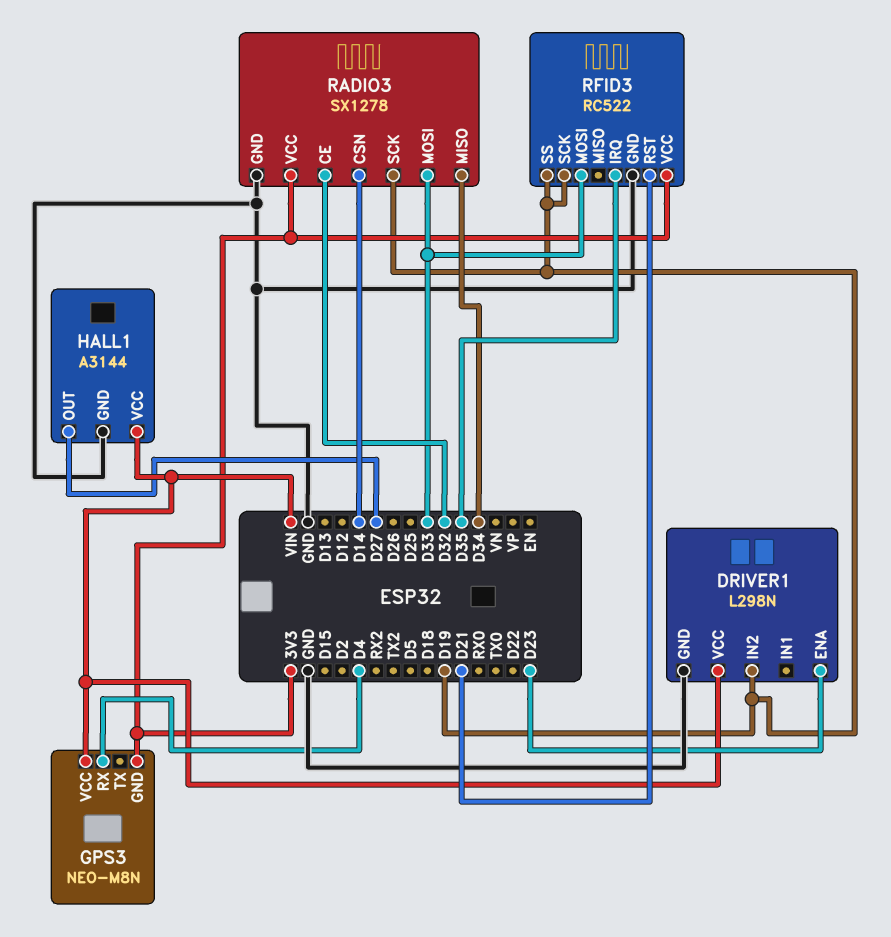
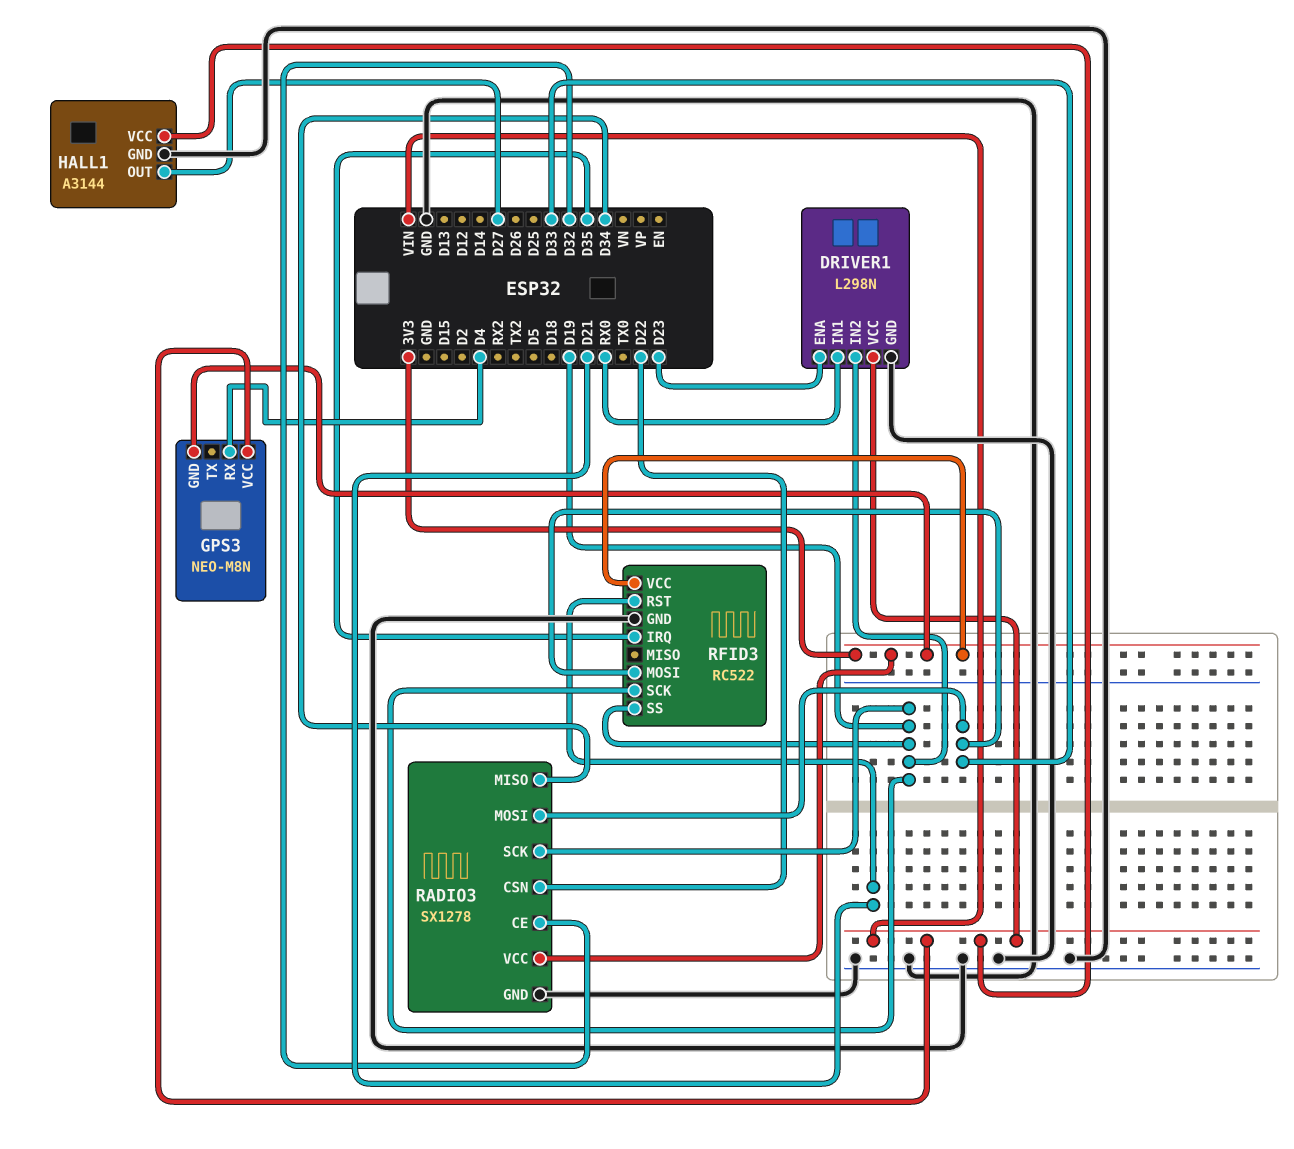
DRIVER1 pin IN1: none -> RX0
RADIO3 pin CSN: D14 -> D22

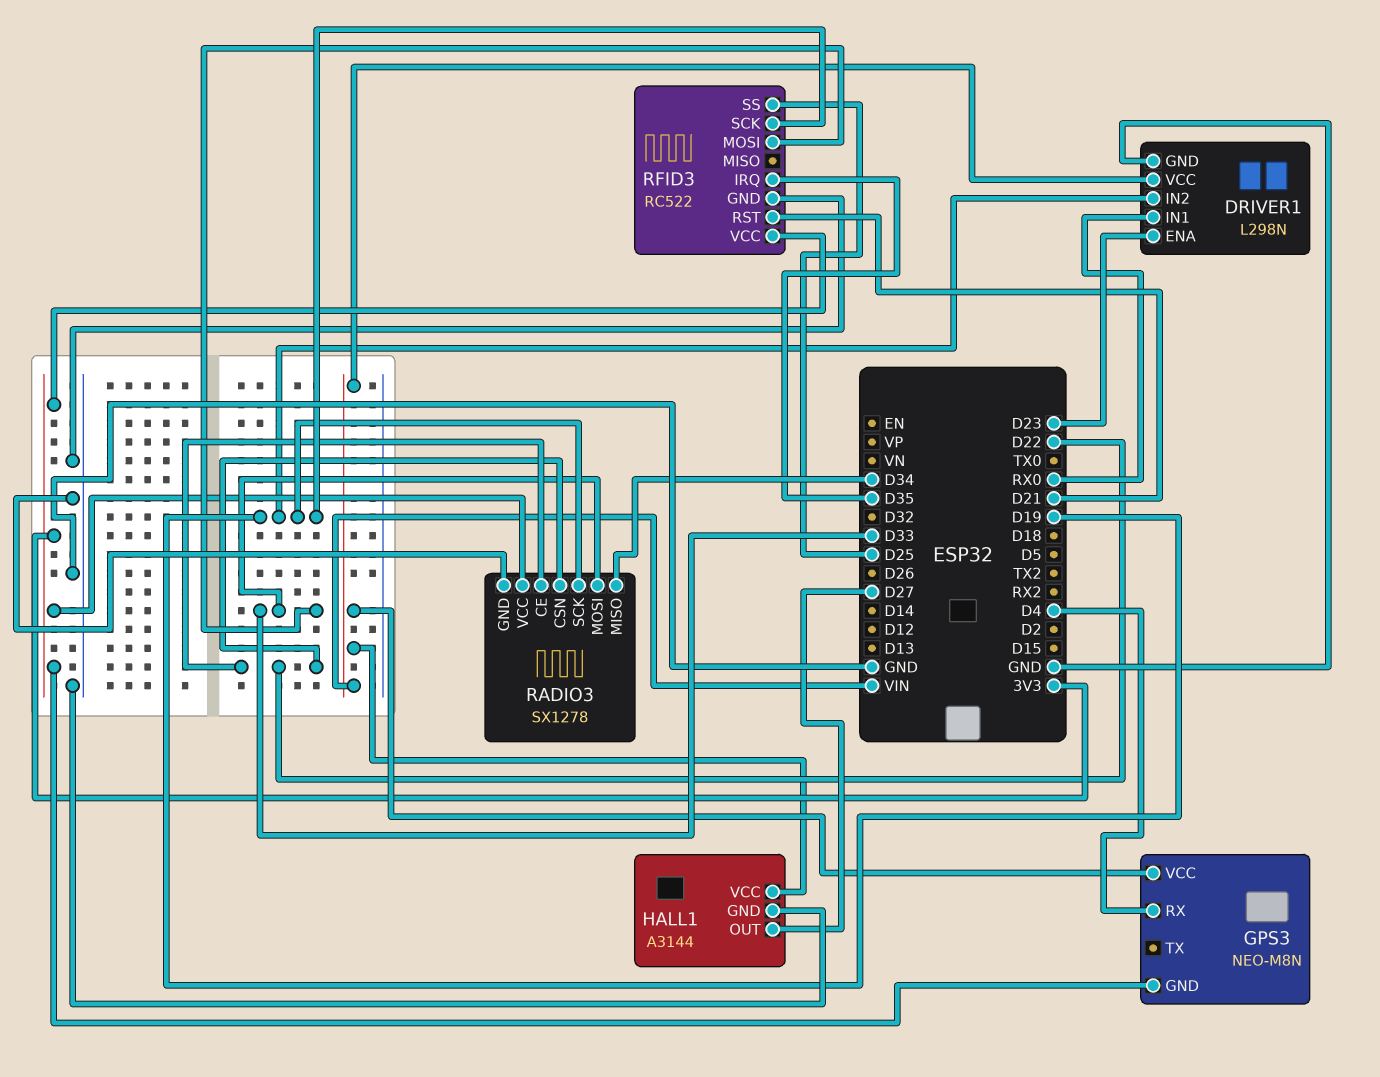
RADIO3 pin CE: D32 -> D22
RFID3 pin SS: D19 -> D25

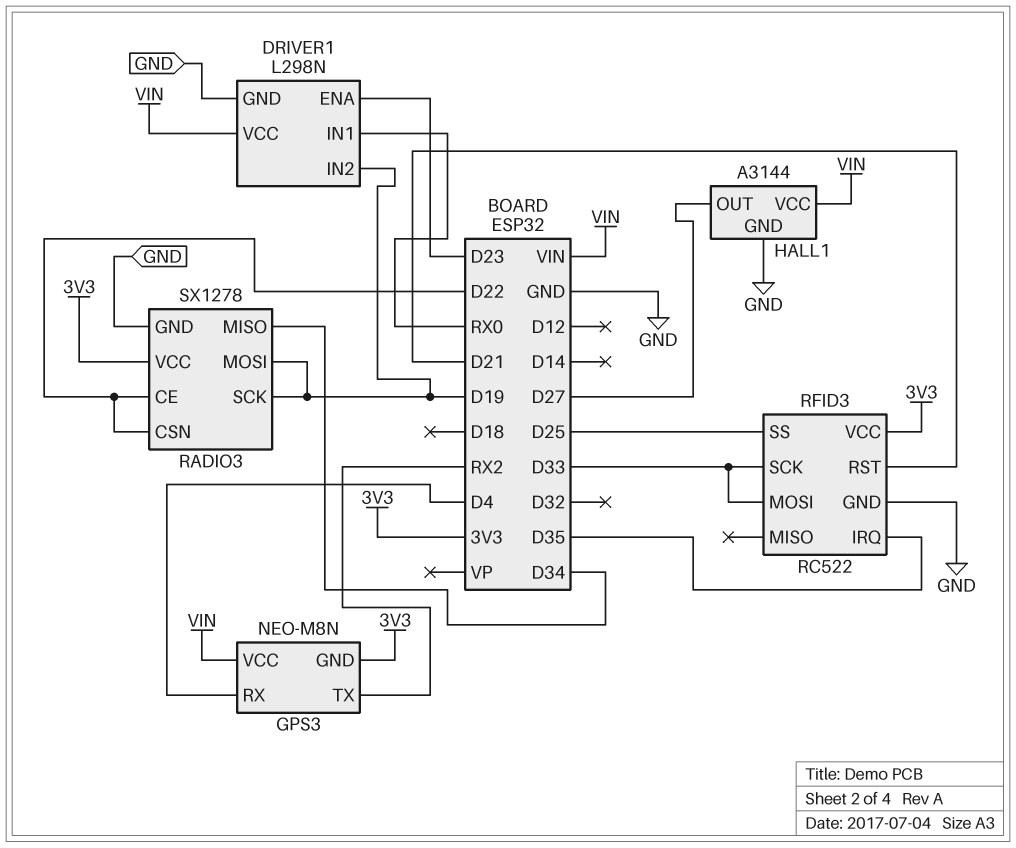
GPS3 pin TX: none -> RX2
RADIO3 pin MOSI: D33 -> D19
RFID3 pin SCK: D19 -> D33

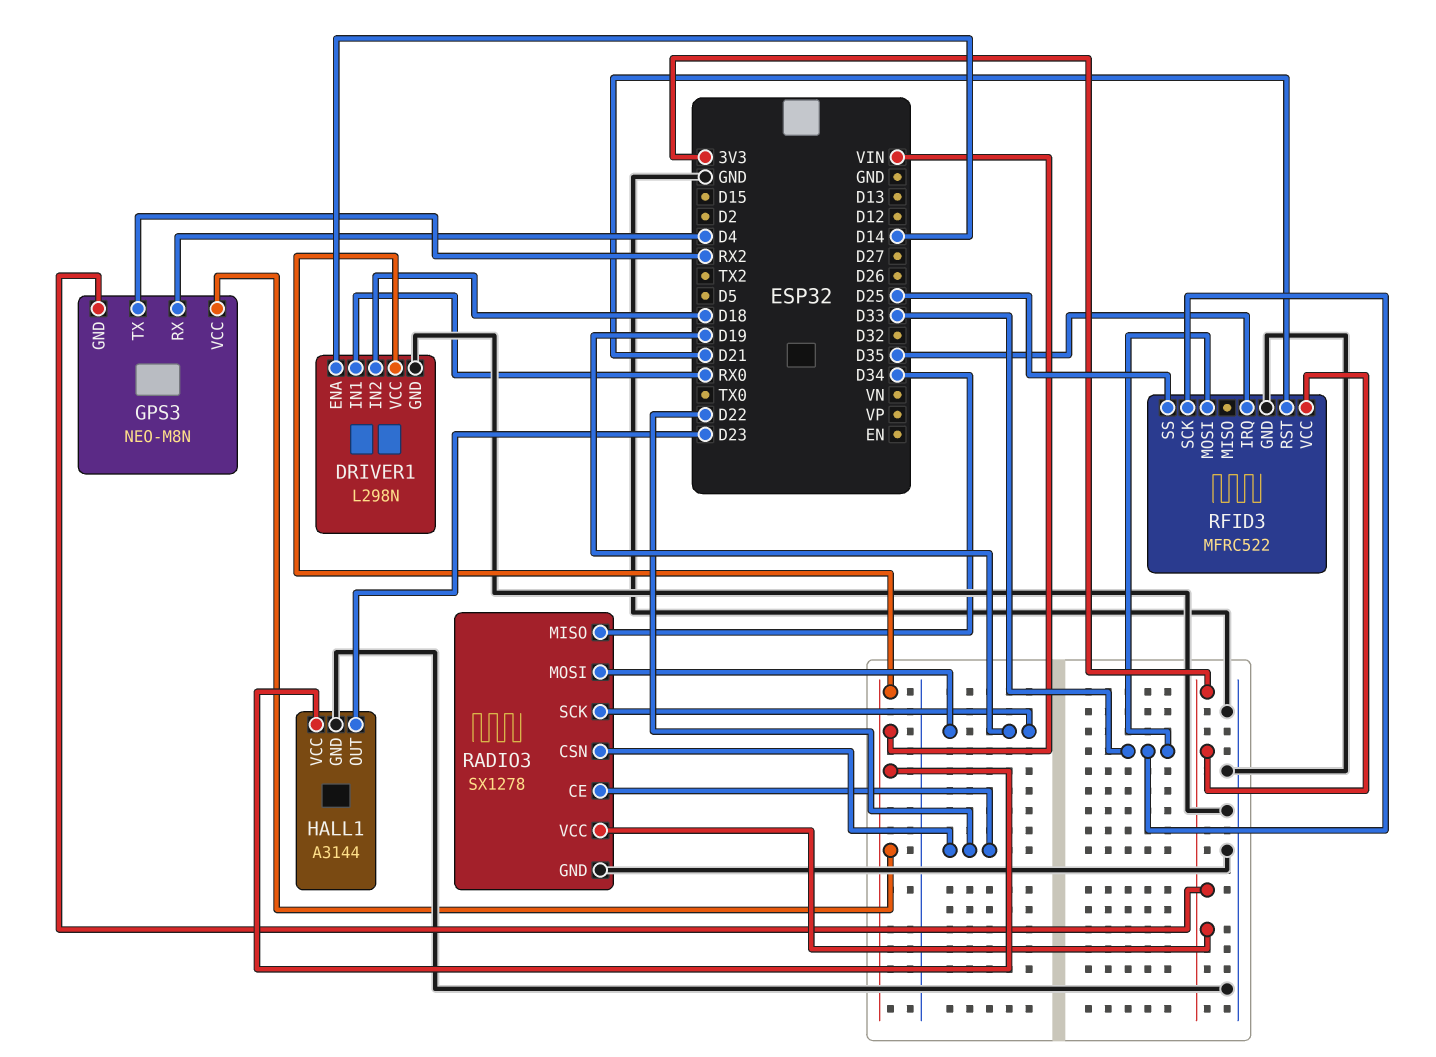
DRIVER1 pin ENA: D23 -> D14
DRIVER1 pin IN2: D19 -> D18
HALL1 pin OUT: D27 -> D23
RFID3: RC522 -> MFRC522

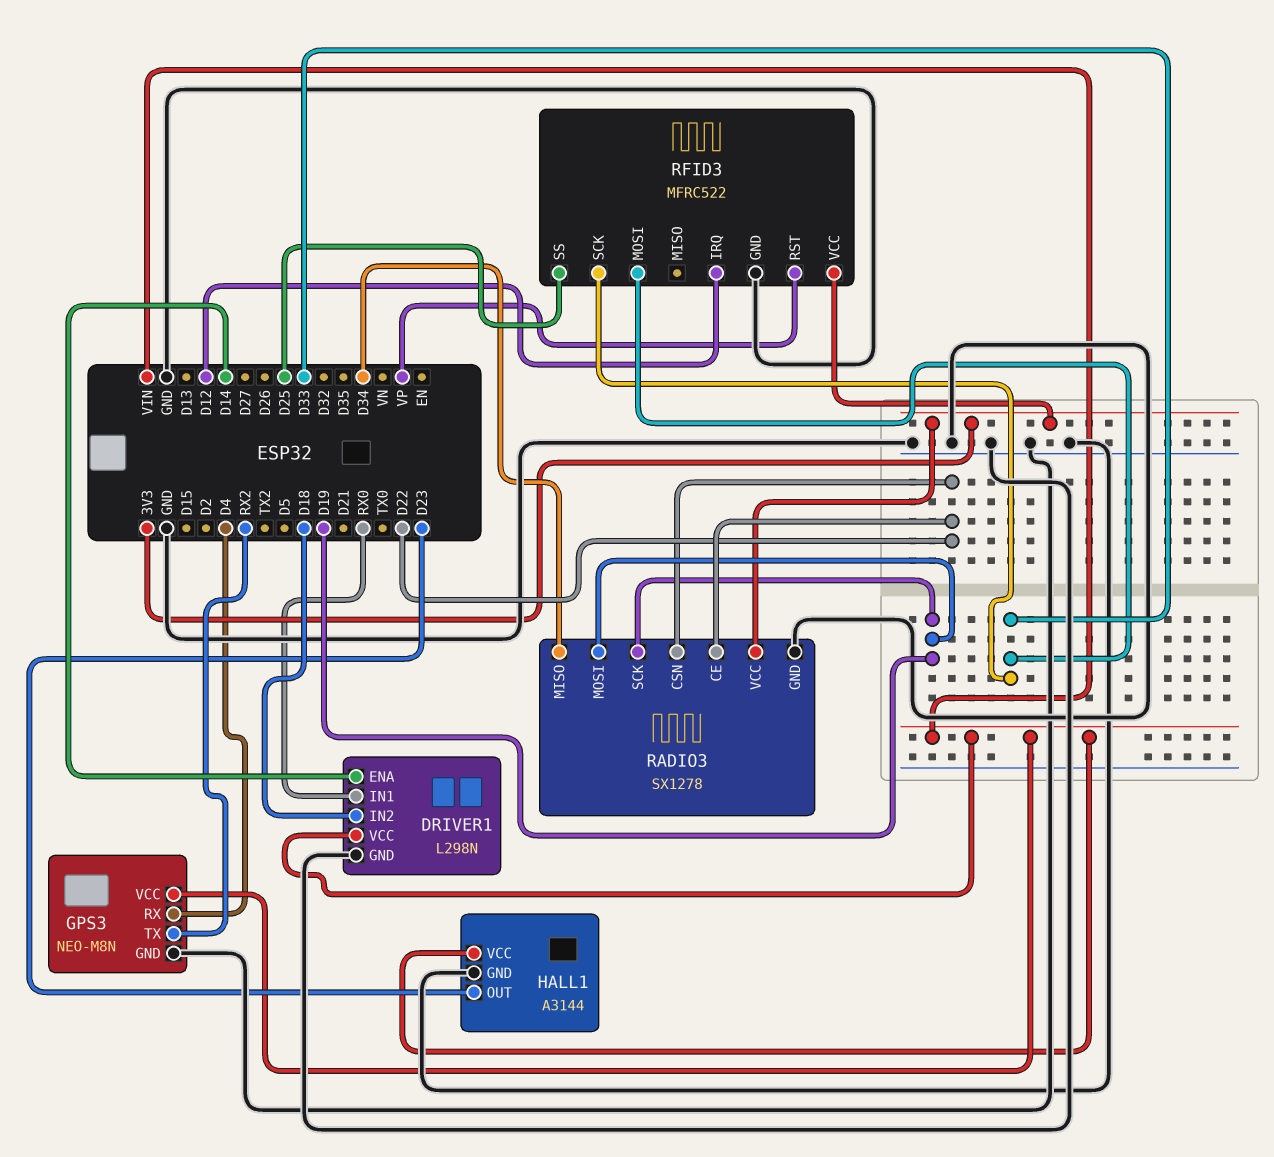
GPS3 pin GND: 3V3 -> GND
RFID3 pin IRQ: D35 -> D12
RFID3 pin RST: D21 -> VP

